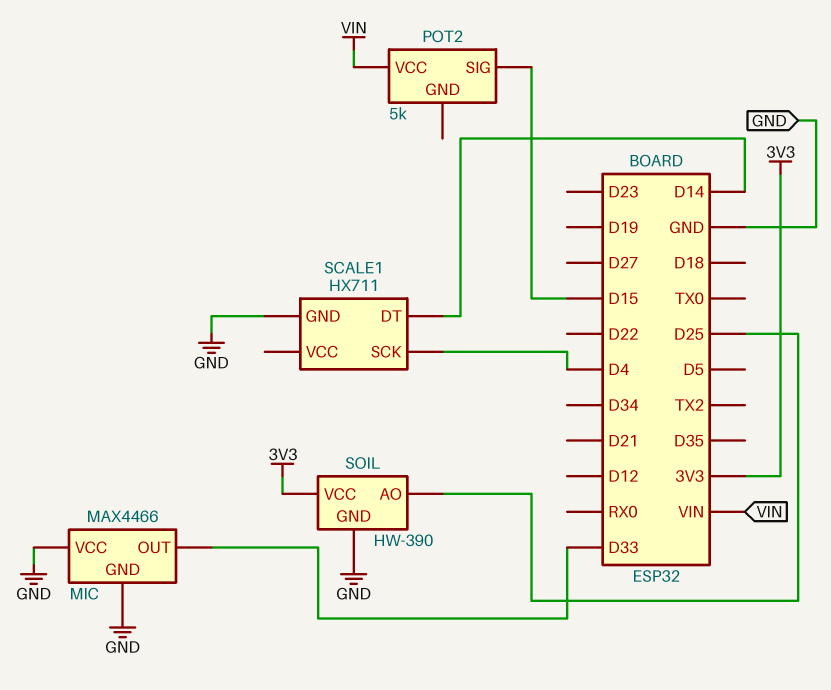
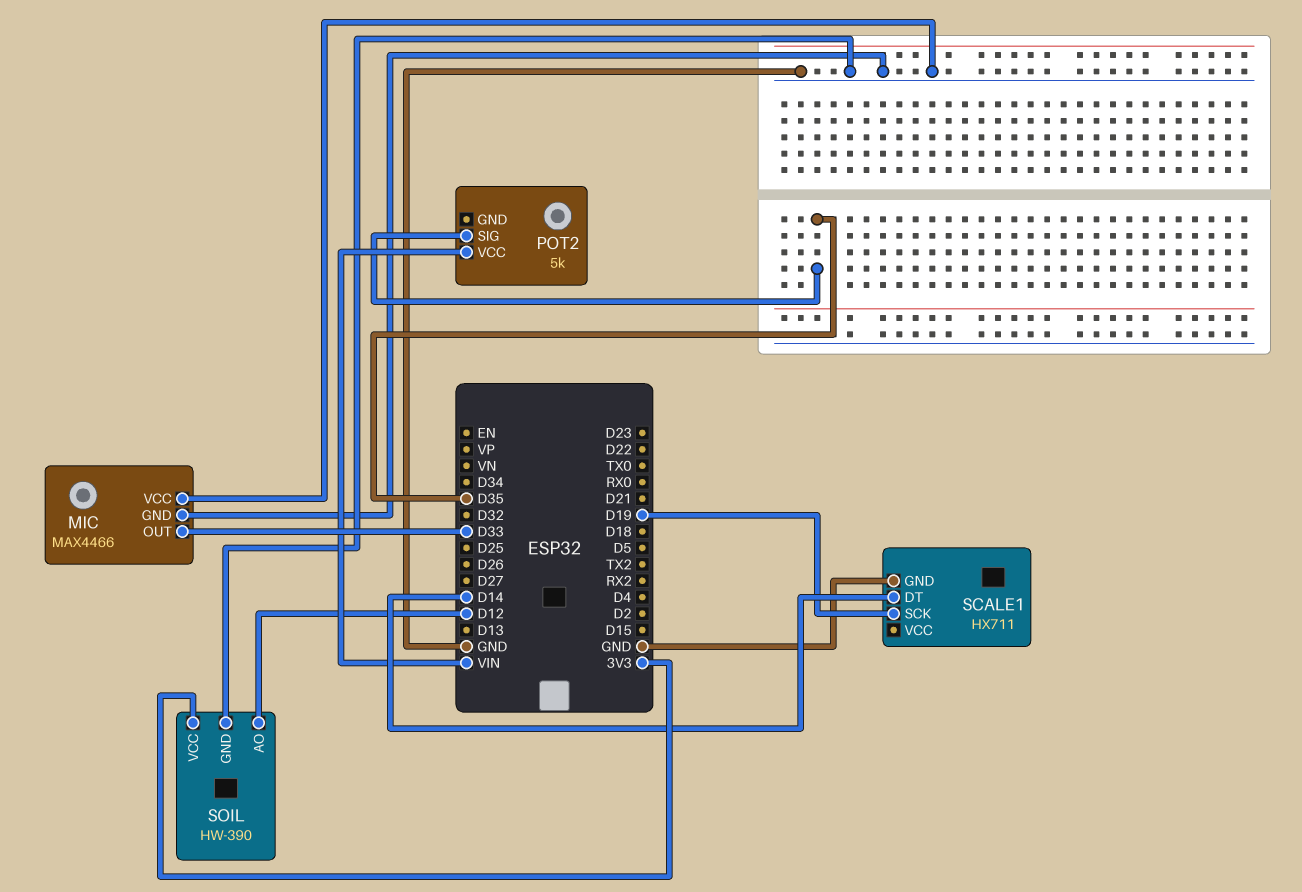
POT2 pin SIG: D15 -> D35
SCALE1 pin SCK: D4 -> D19
SOIL pin AO: D25 -> D12

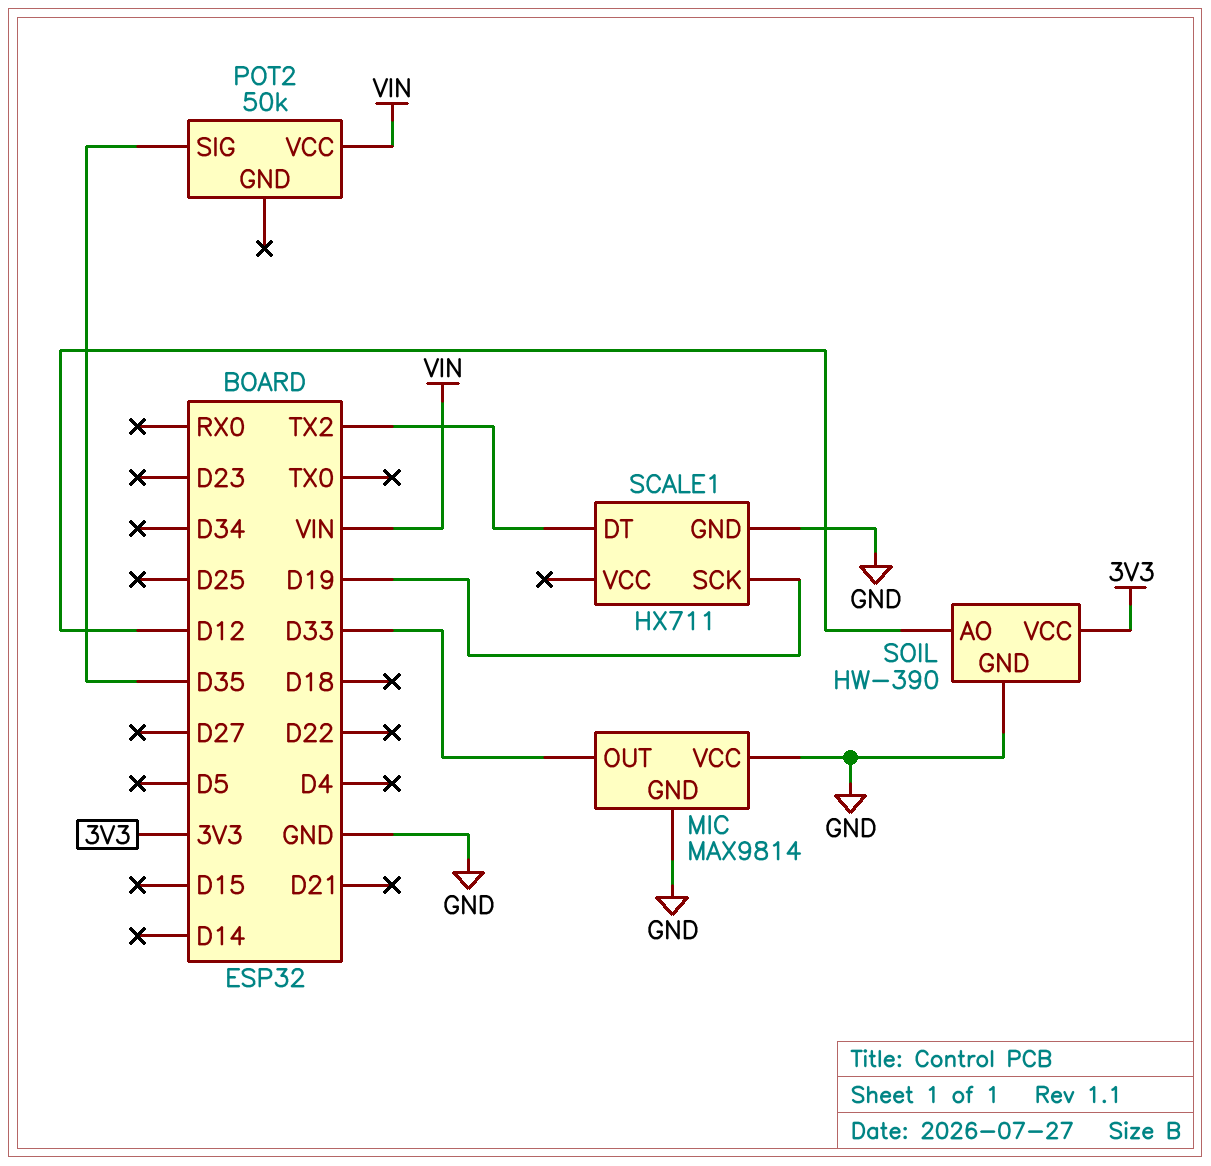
MIC: MAX4466 -> MAX9814
POT2: 5k -> 50k
SCALE1 pin DT: D14 -> TX2

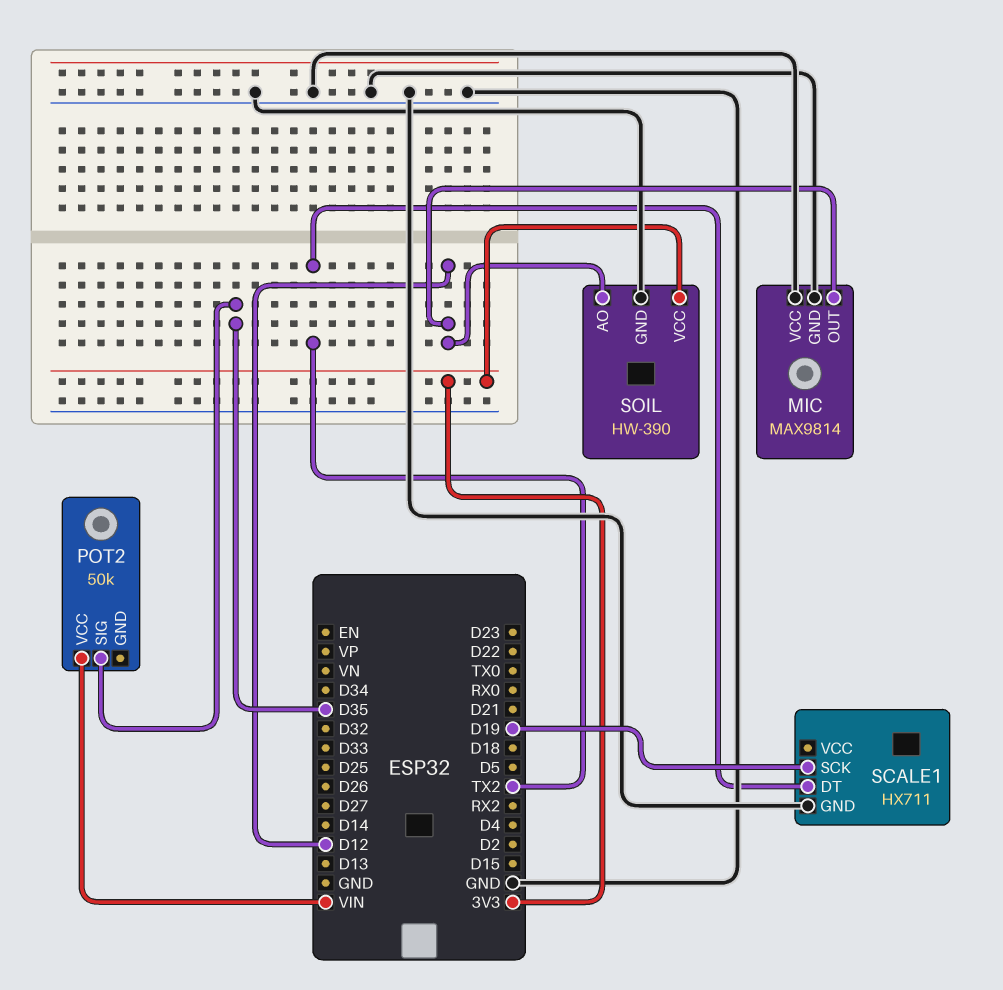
MIC pin OUT: D33 -> D12

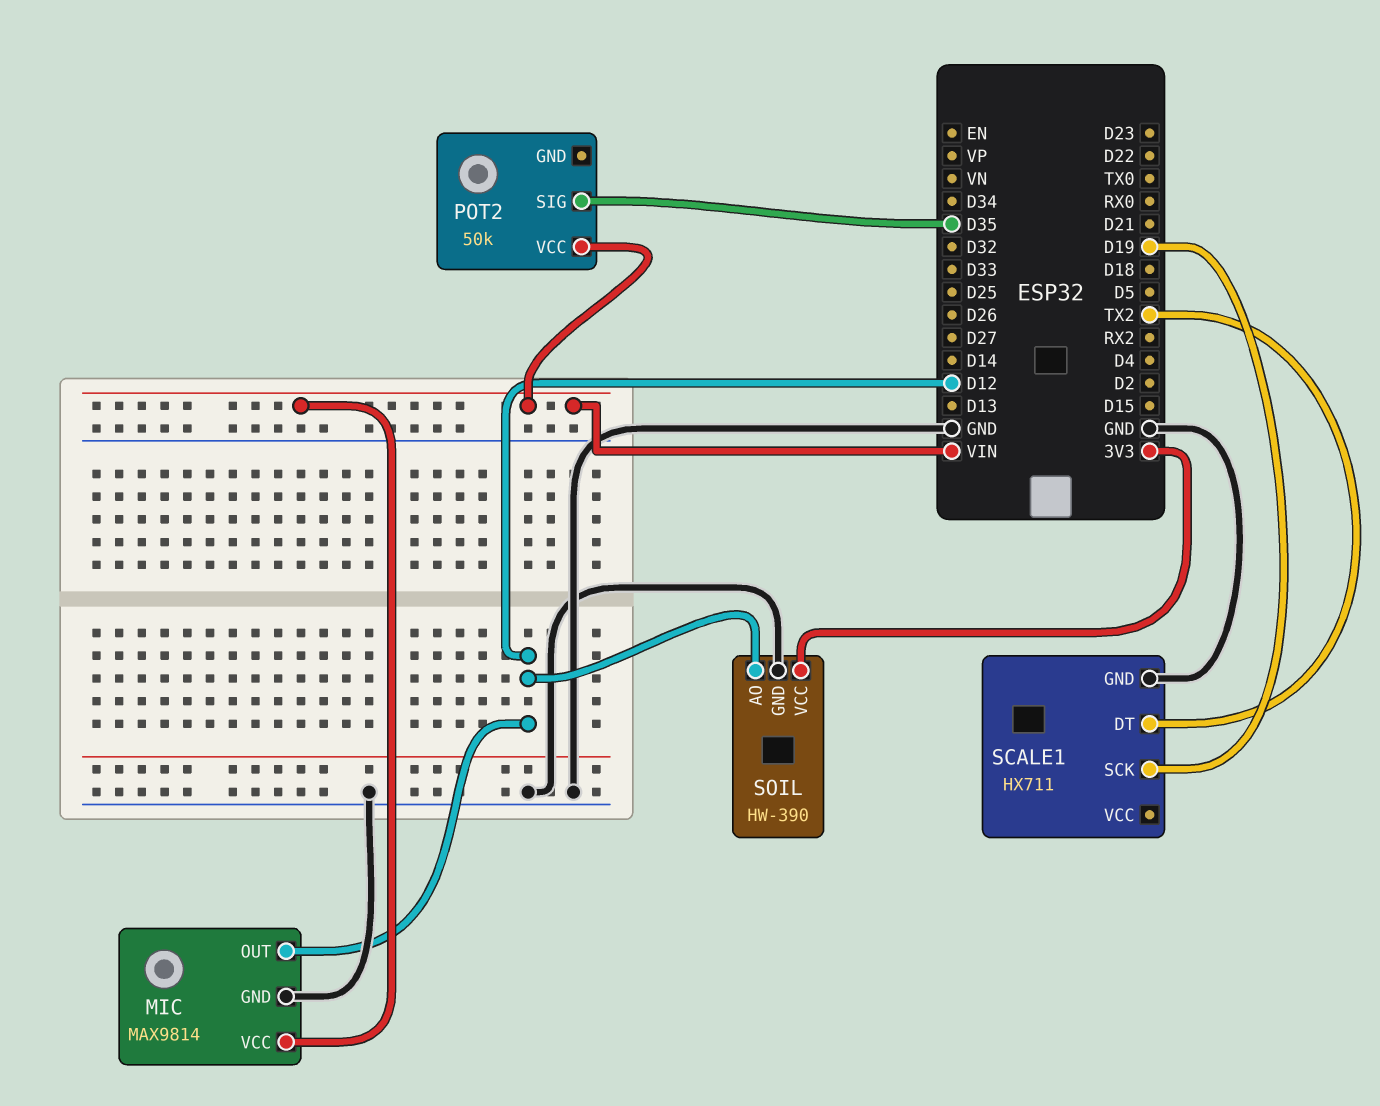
MIC pin VCC: GND -> VIN

